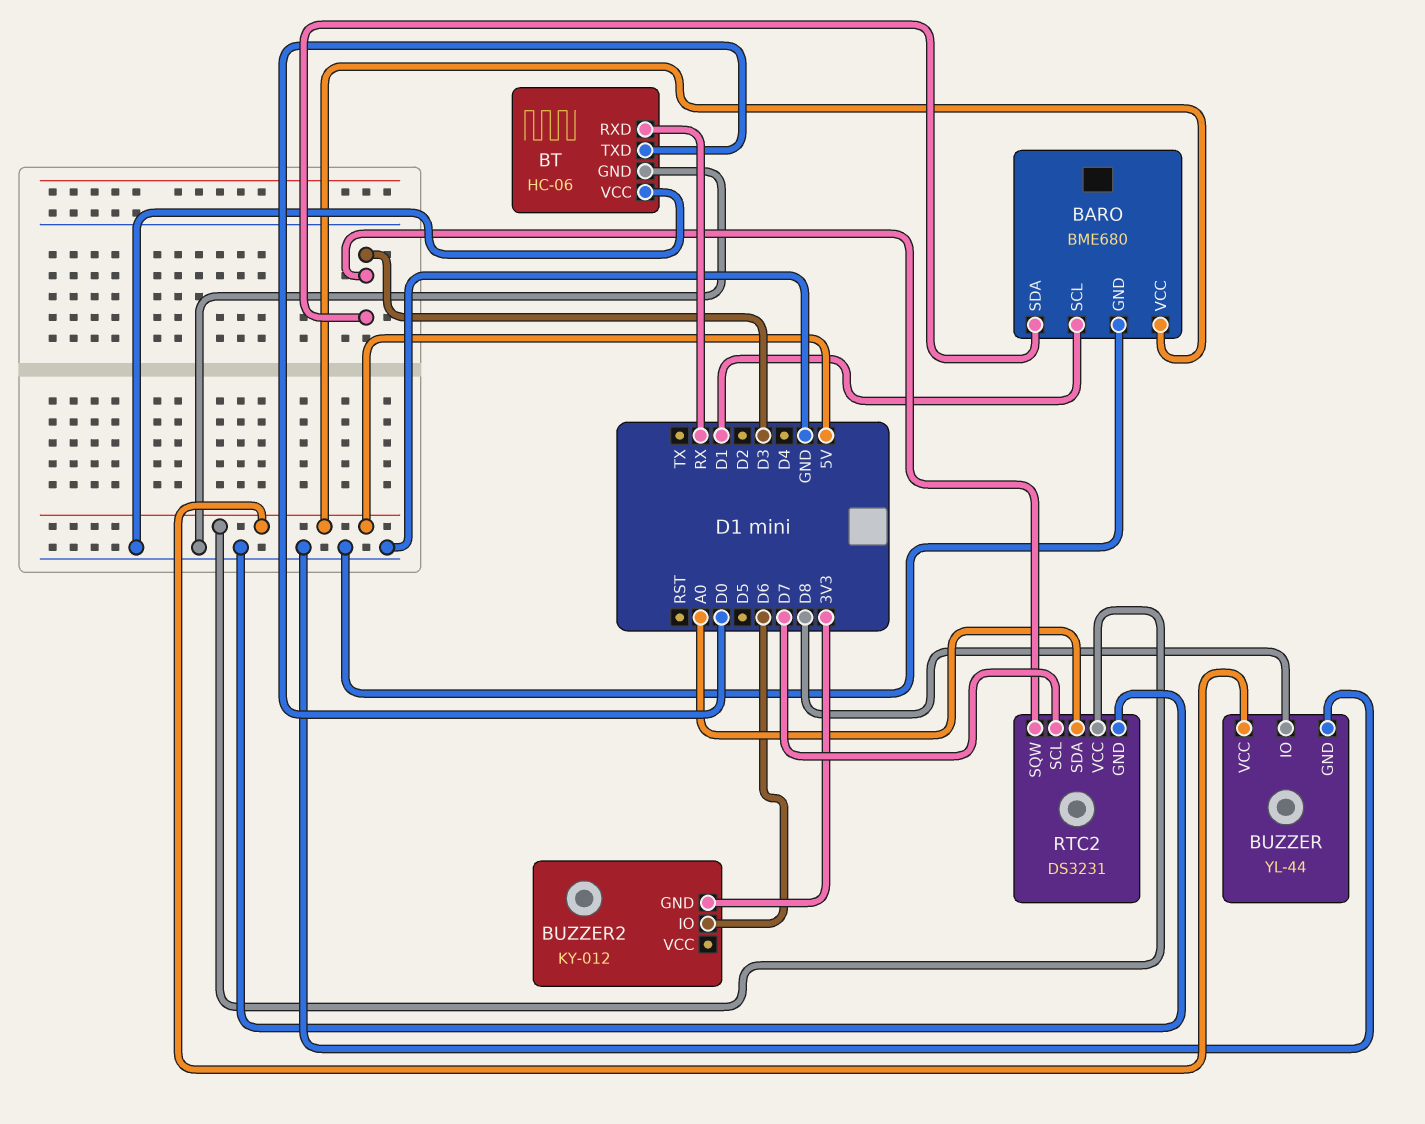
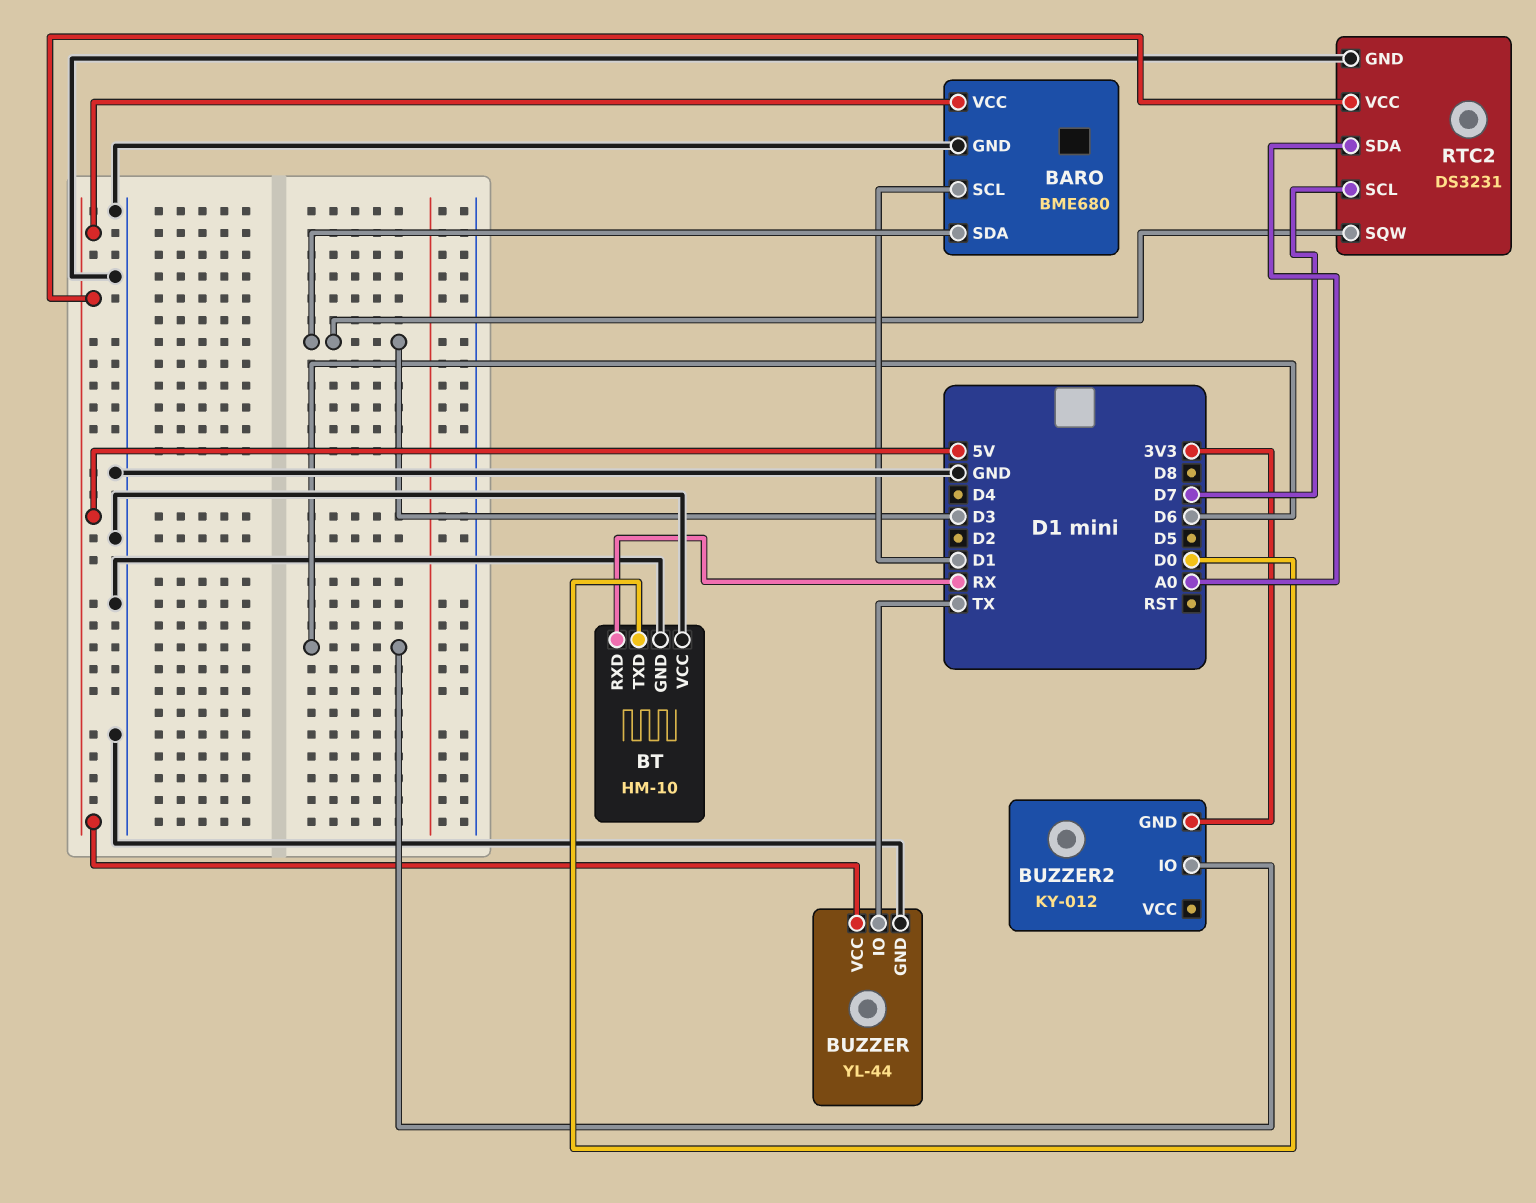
BT: HC-06 -> HM-10
BUZZER pin IO: D8 -> TX

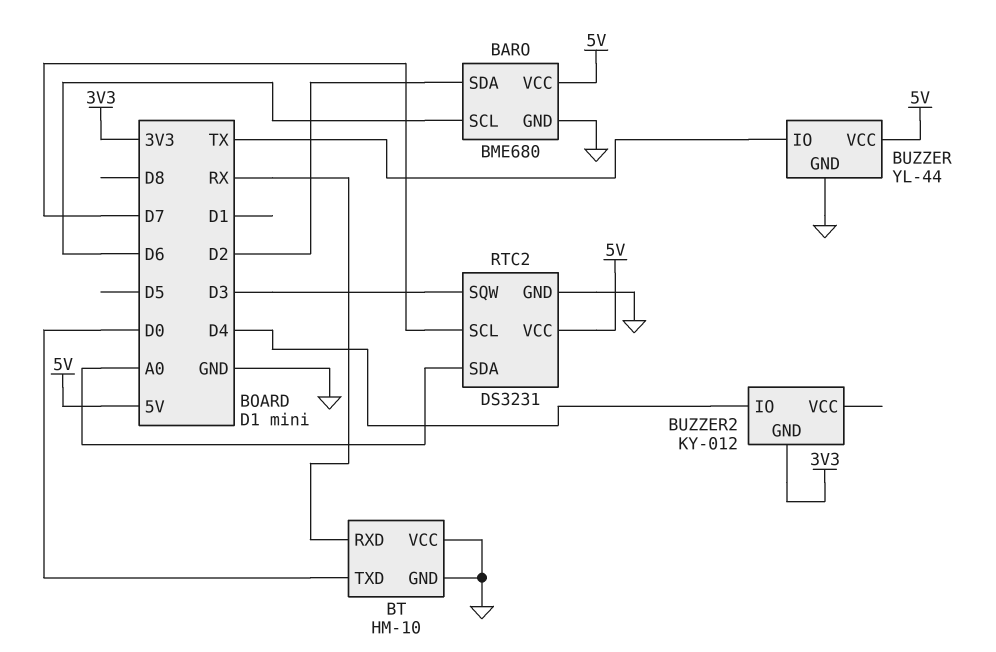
BARO pin SCL: D1 -> D6
BARO pin SDA: D3 -> D2
BUZZER2 pin IO: D6 -> D4

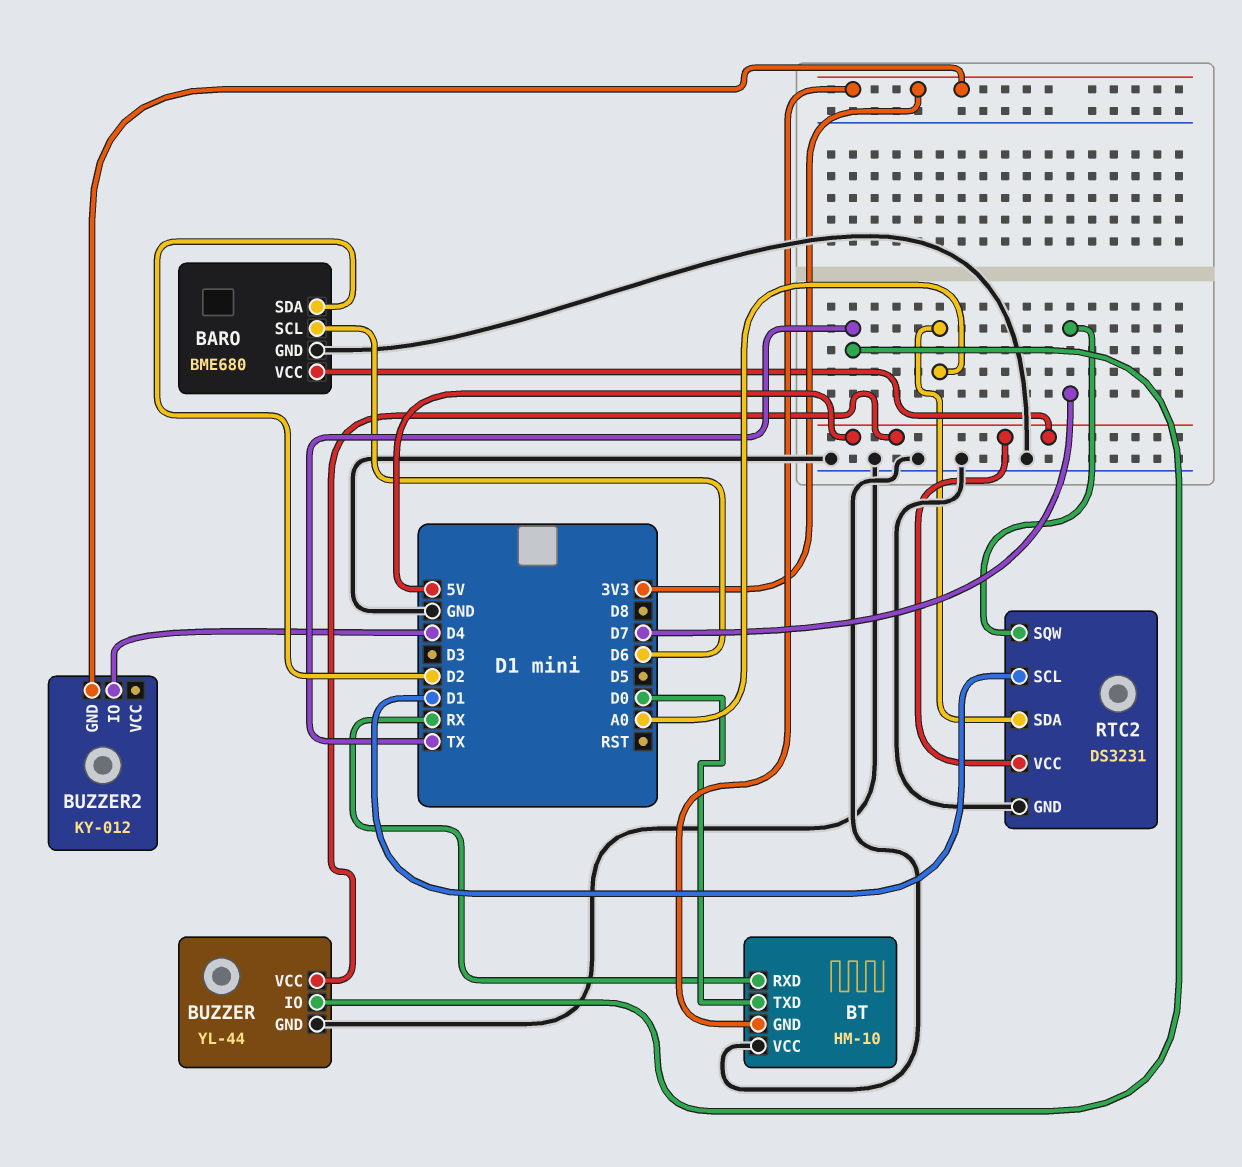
BT pin GND: GND -> 3V3
RTC2 pin SCL: D7 -> D1
RTC2 pin SQW: D3 -> D7

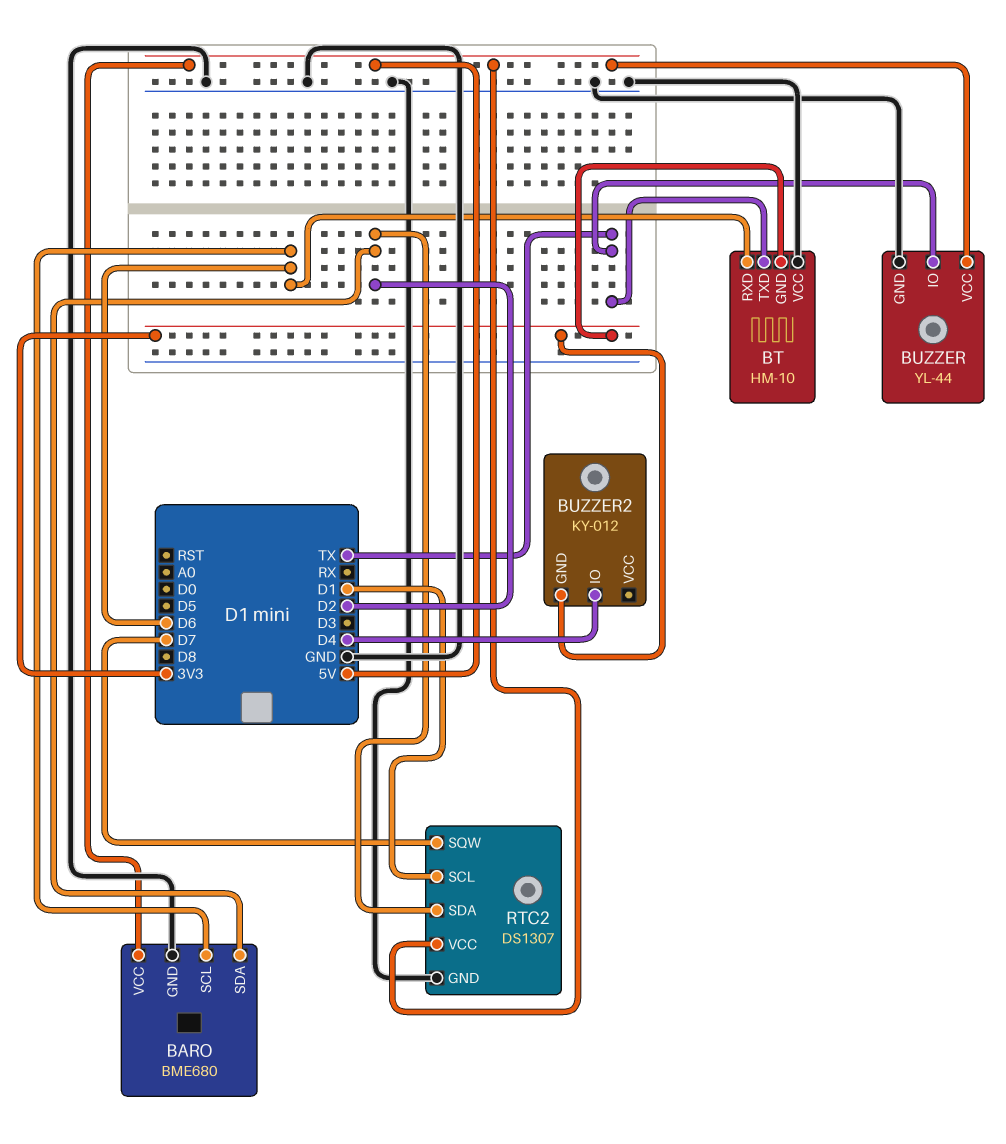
BT pin RXD: RX -> D6
BT pin TXD: D0 -> TX
RTC2: DS3231 -> DS1307
RTC2 pin SDA: A0 -> D2

